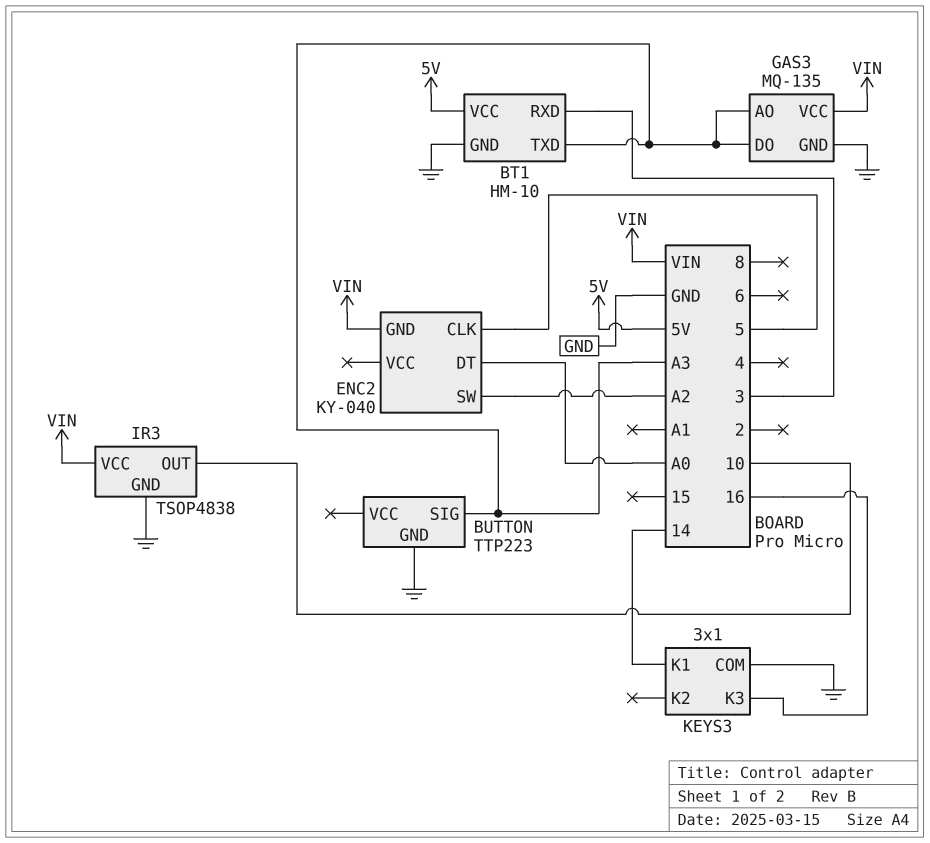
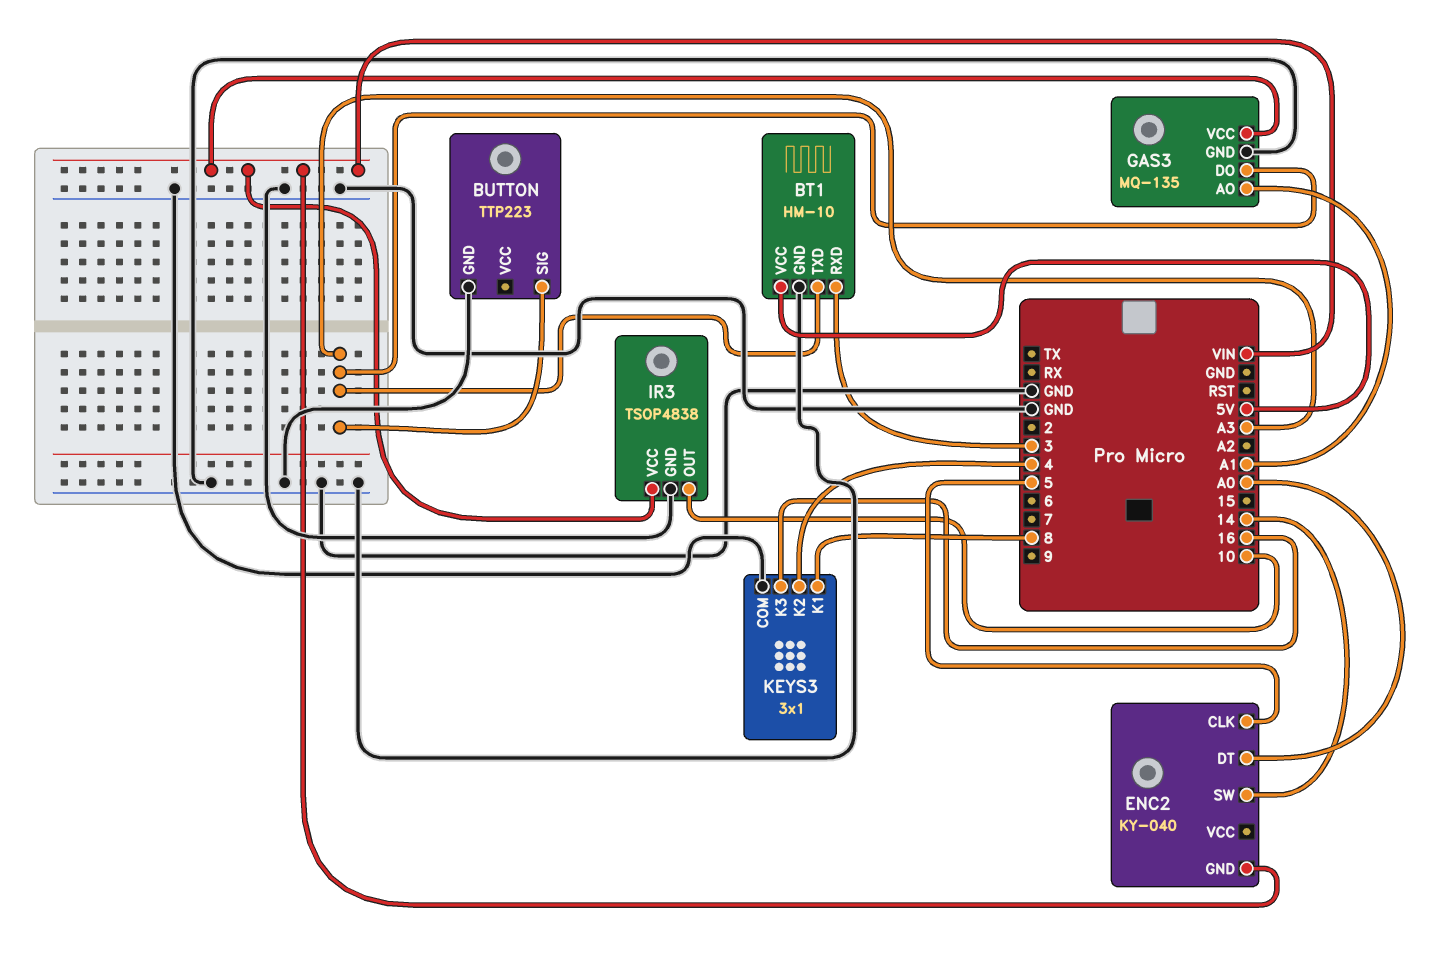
ENC2 pin SW: A2 -> 14
GAS3 pin AO: A3 -> A1
KEYS3 pin K1: 14 -> 8
KEYS3 pin K2: none -> 4

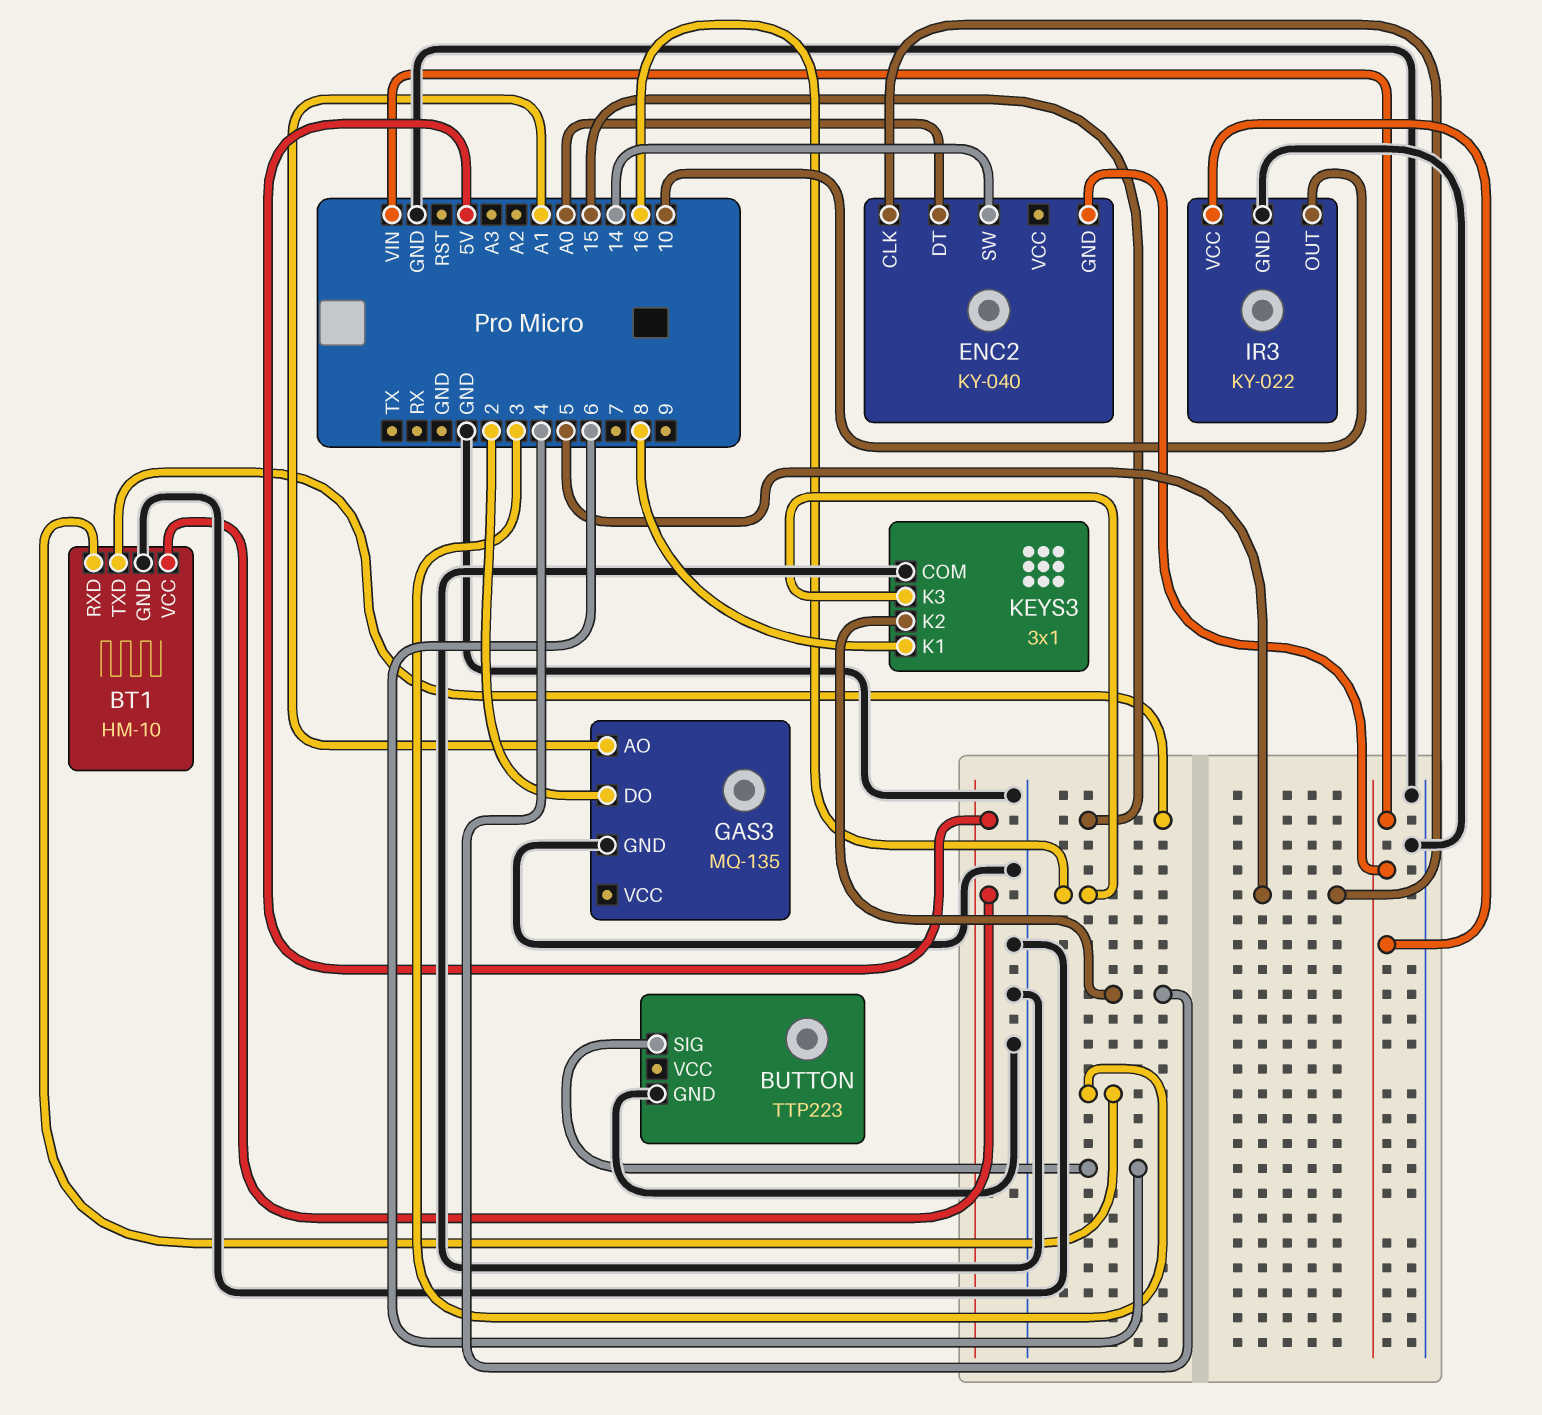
BT1 pin TXD: A3 -> 15
BUTTON pin SIG: A3 -> 6
GAS3 pin DO: A3 -> 2
GAS3 pin VCC: VIN -> none
IR3: TSOP4838 -> KY-022

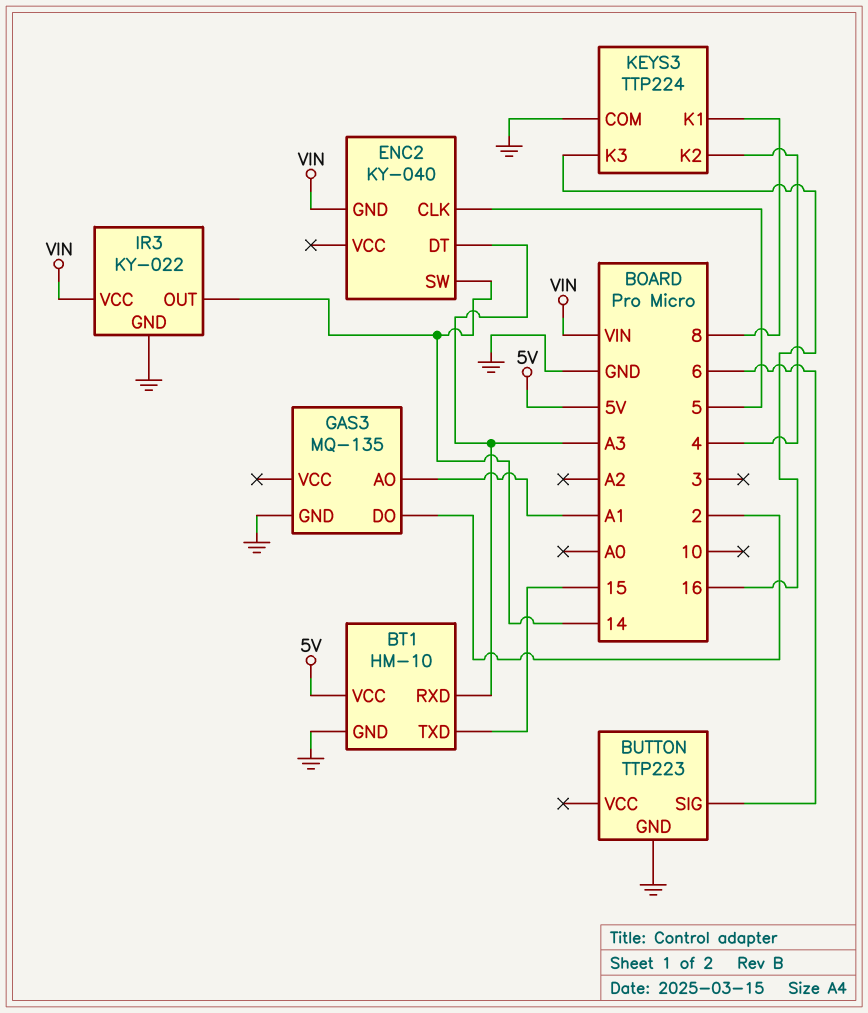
BT1 pin RXD: 3 -> A3
ENC2 pin DT: A0 -> A3
IR3 pin OUT: 10 -> 14
KEYS3: 3x1 -> TTP224

